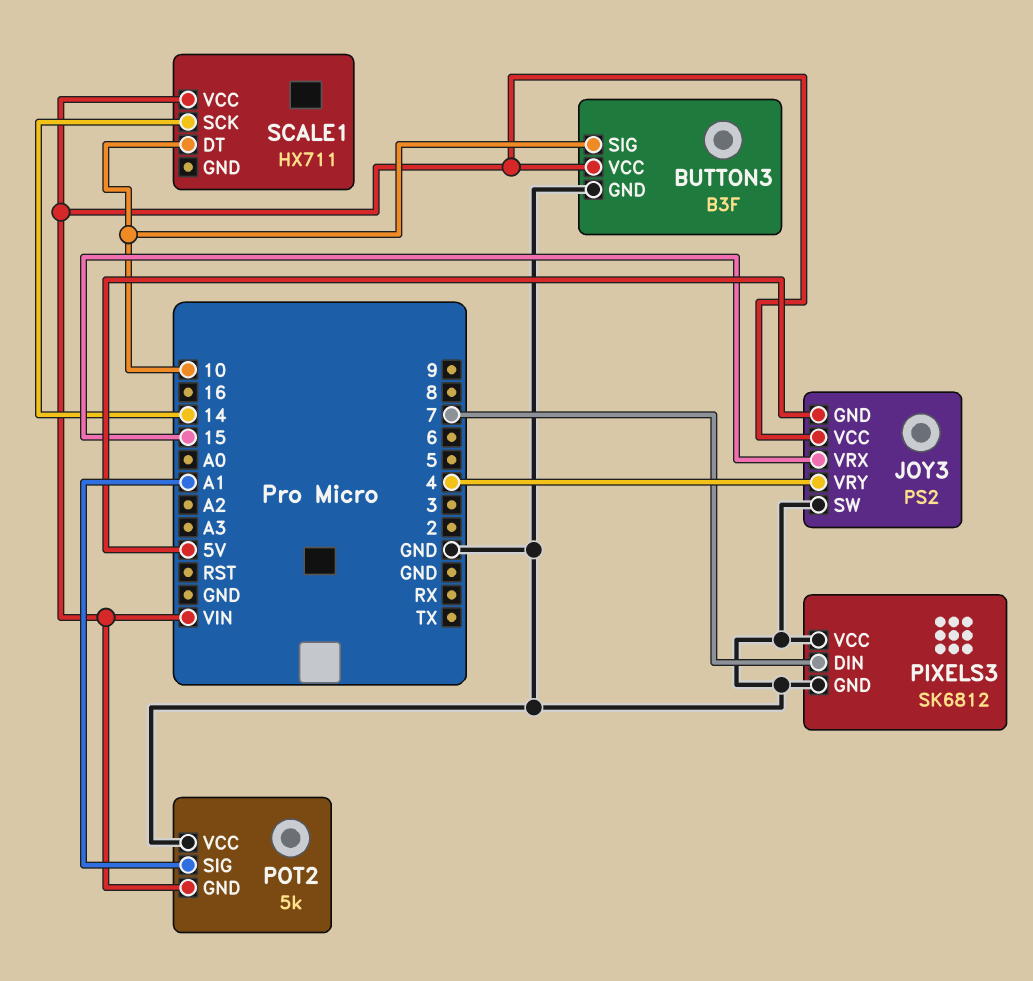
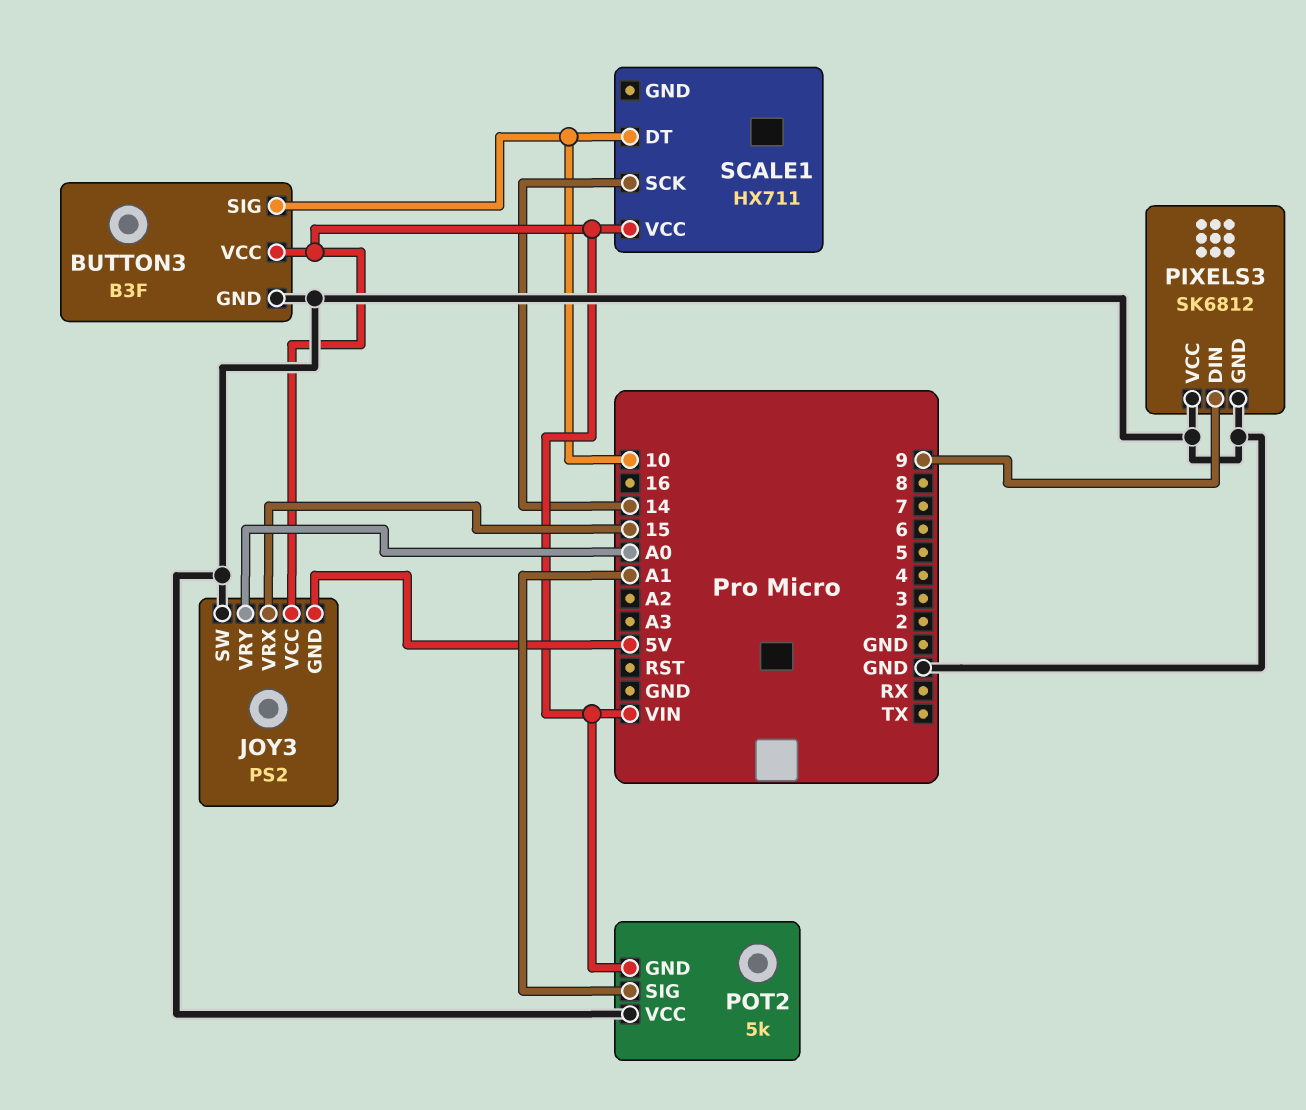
JOY3 pin VRY: 4 -> A0
PIXELS3 pin DIN: 7 -> 9

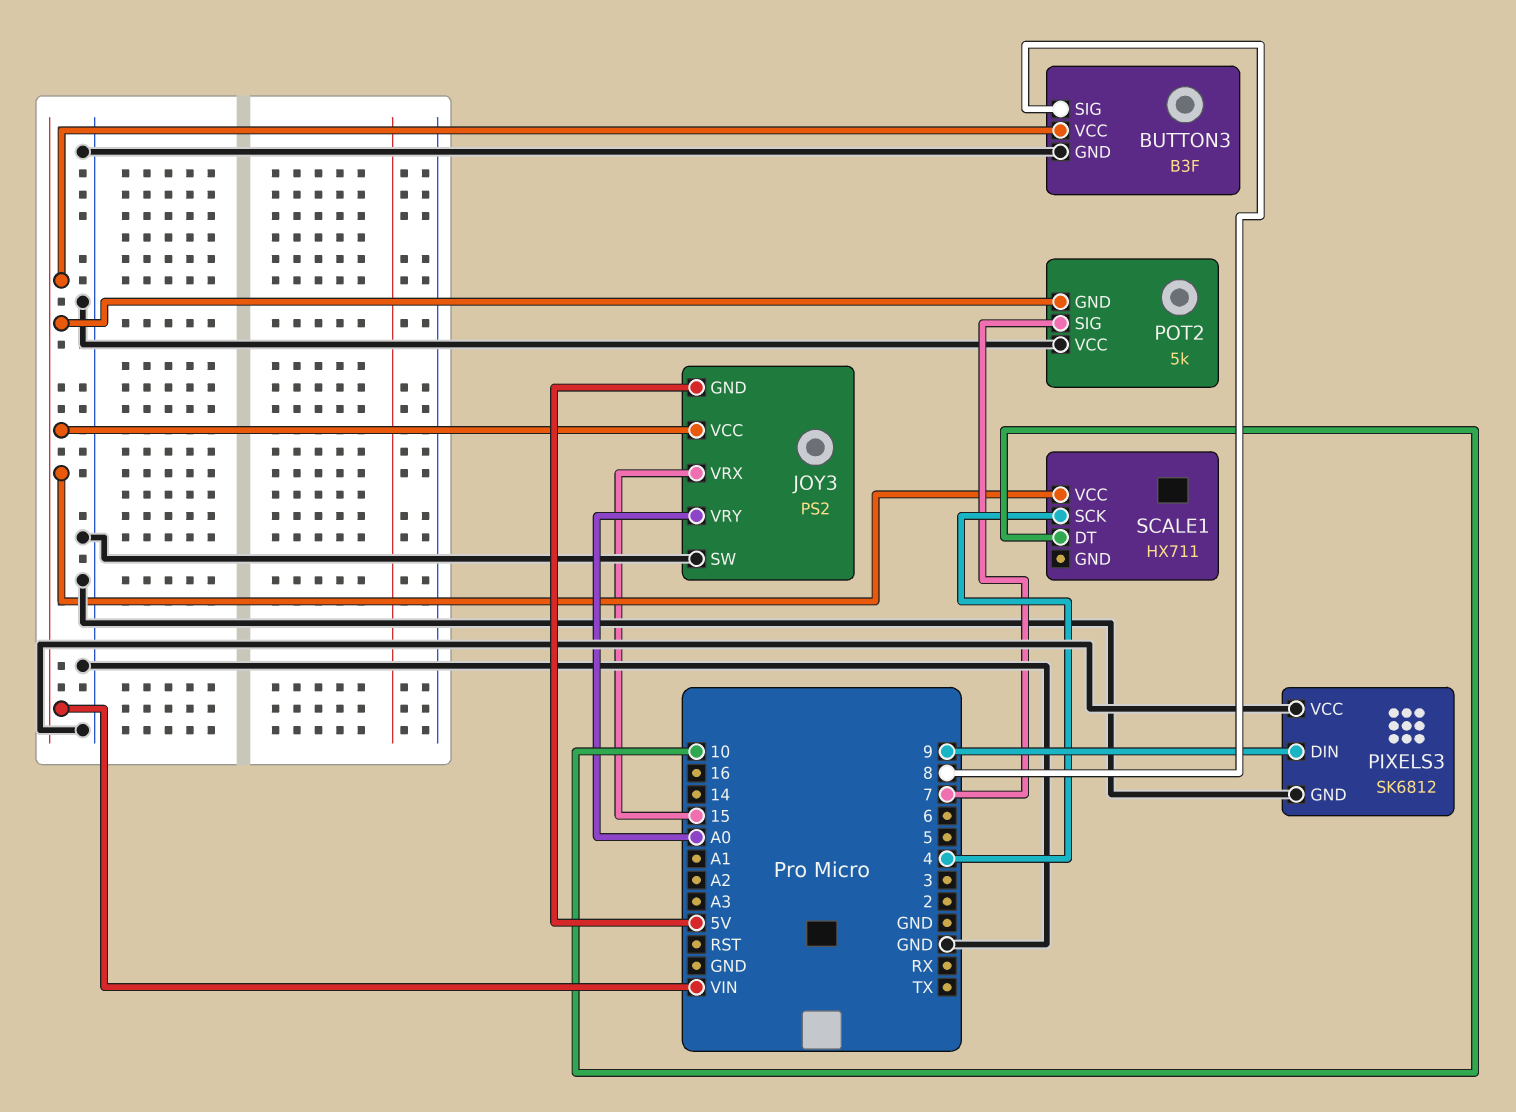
BUTTON3 pin SIG: 10 -> 8
POT2 pin SIG: A1 -> 7
SCALE1 pin SCK: 14 -> 4

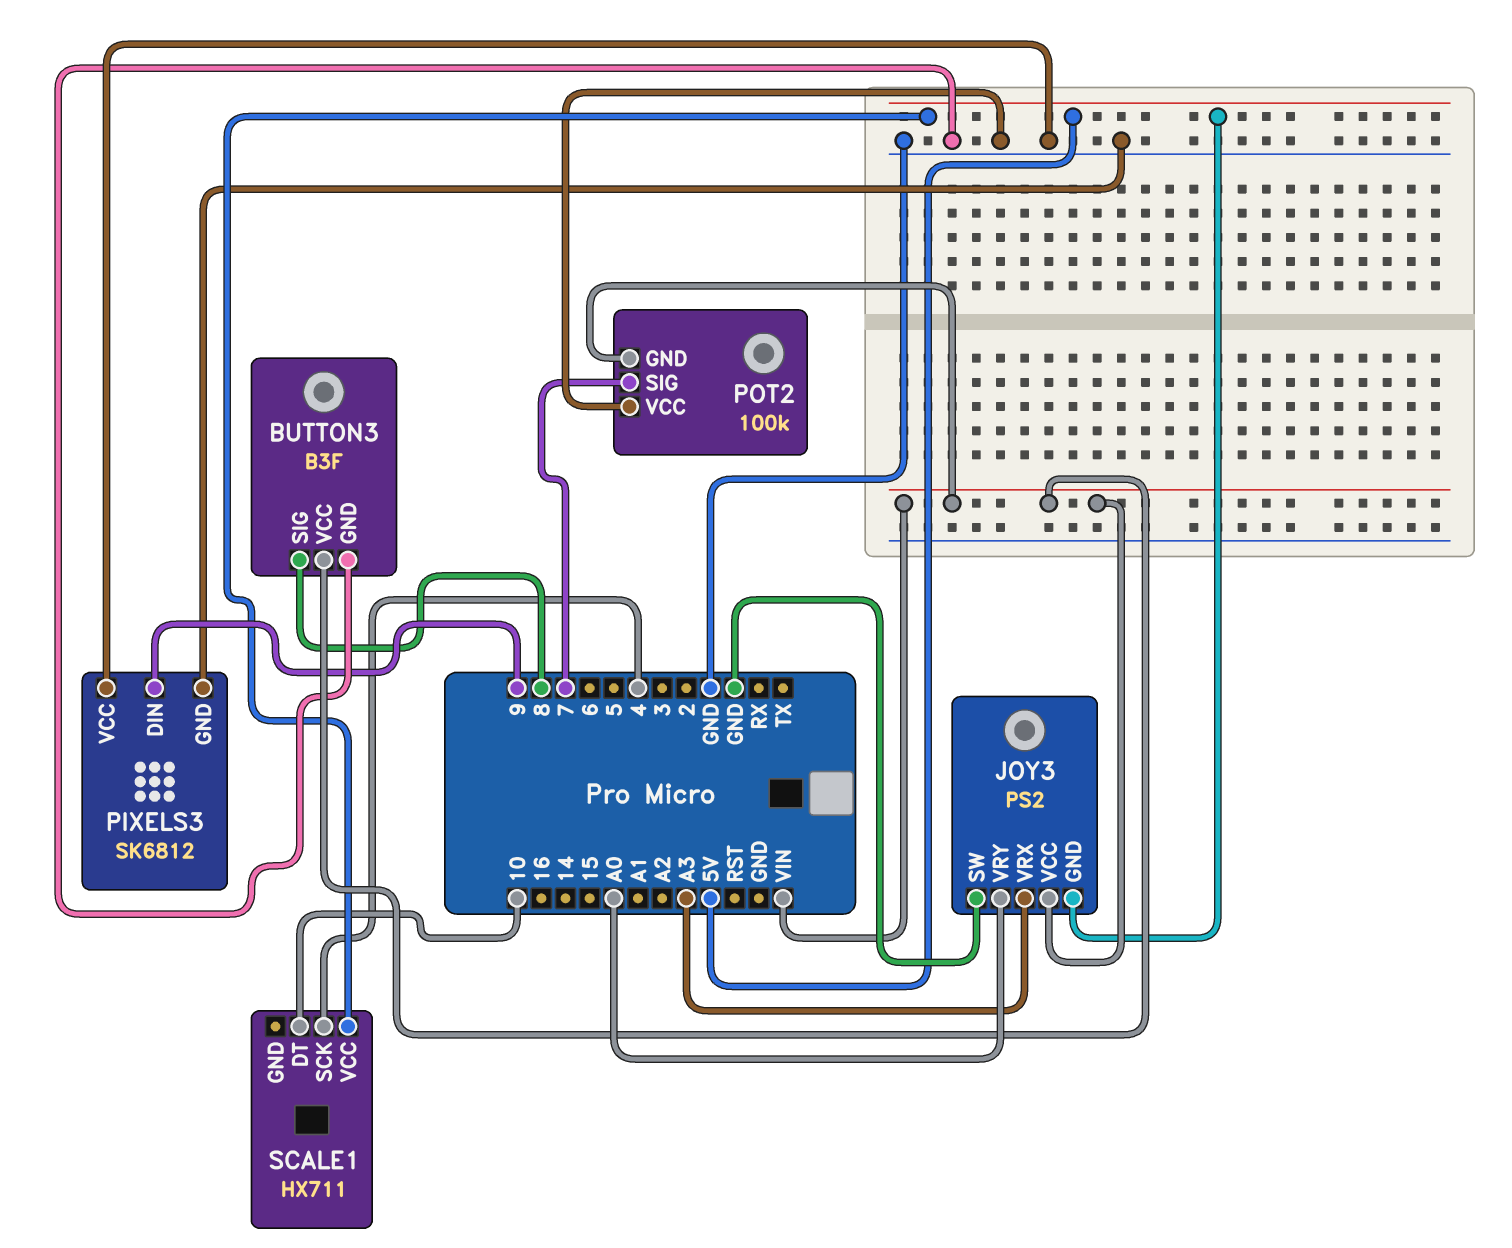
JOY3 pin VRX: 15 -> A3
POT2: 5k -> 100k
SCALE1 pin VCC: VIN -> 5V

